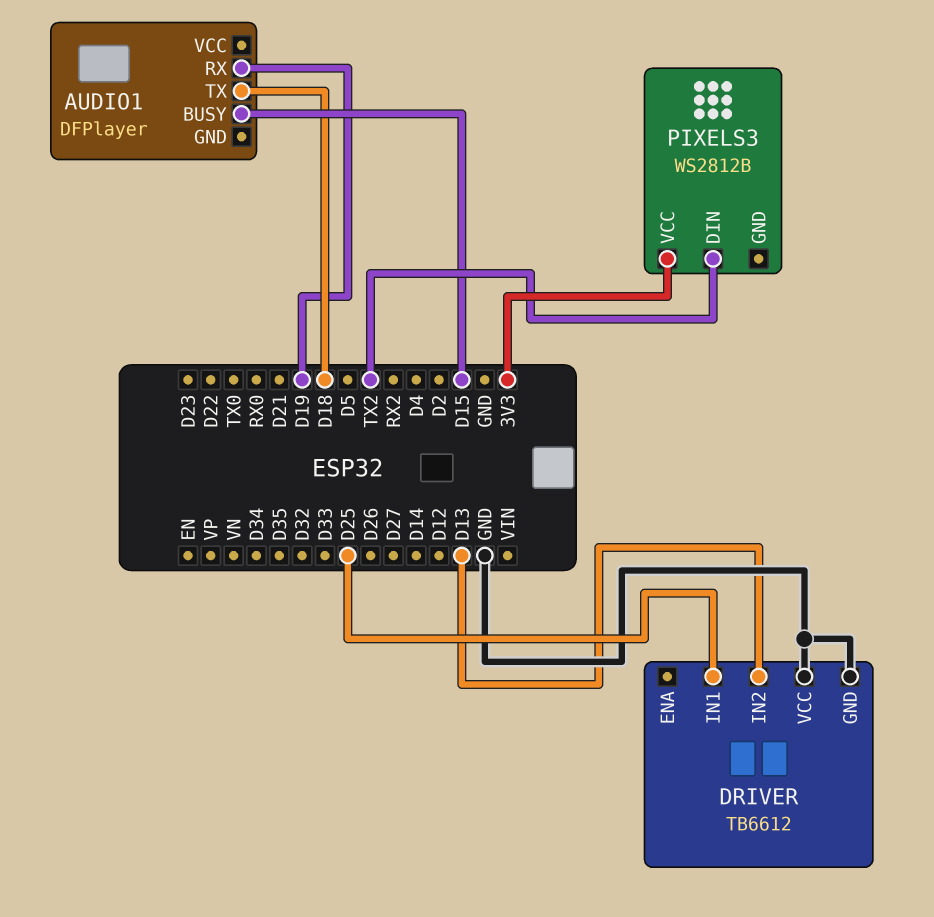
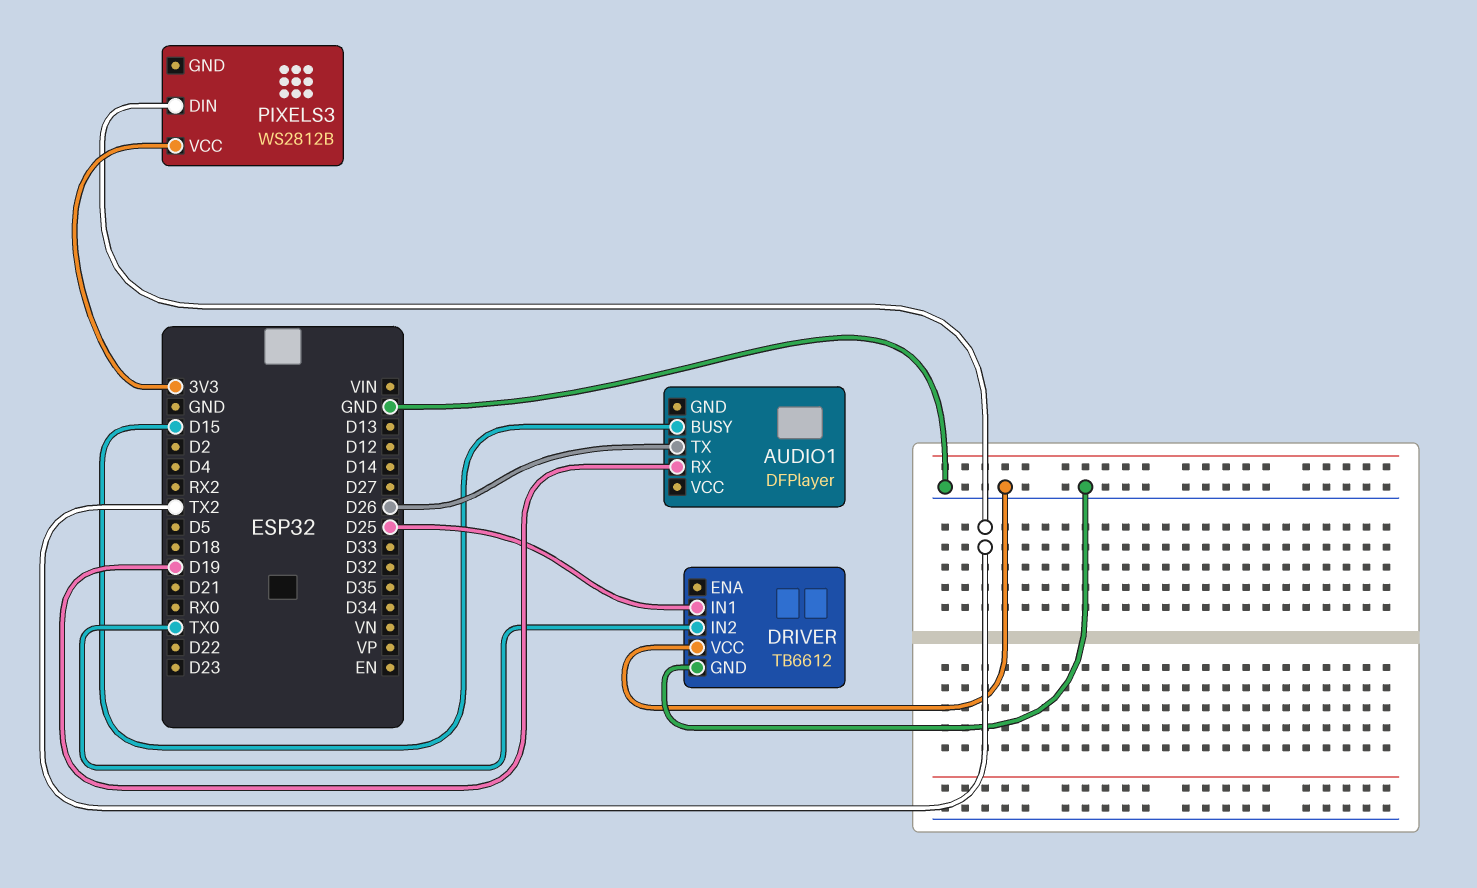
AUDIO1 pin TX: D18 -> D26
DRIVER pin IN2: D13 -> TX0

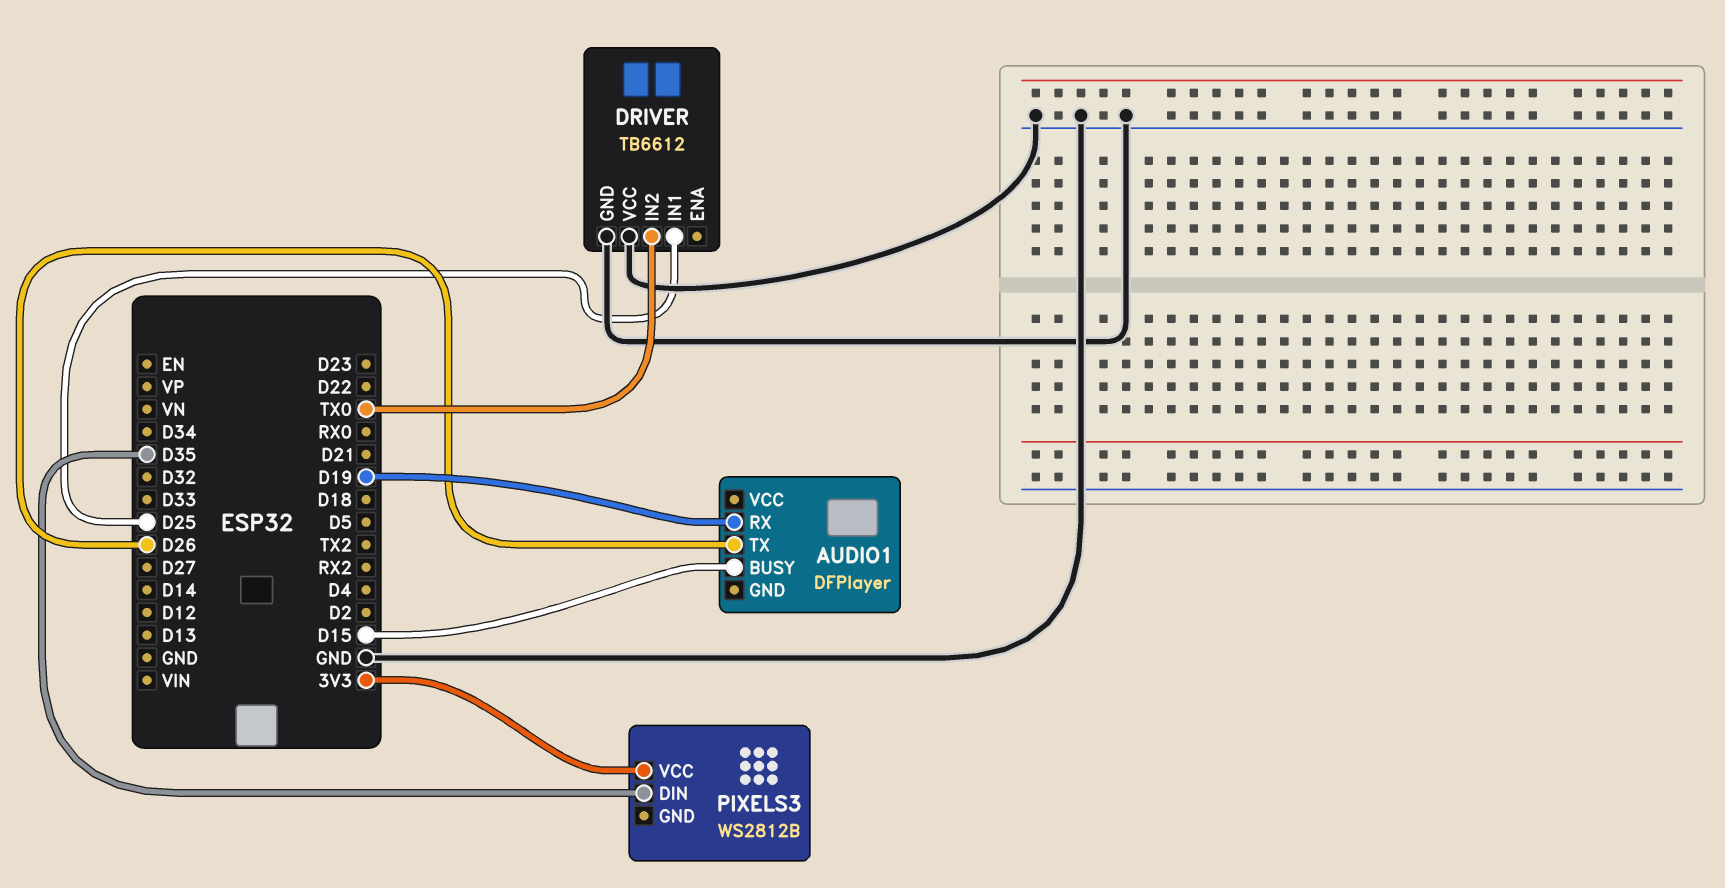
PIXELS3 pin DIN: TX2 -> D35

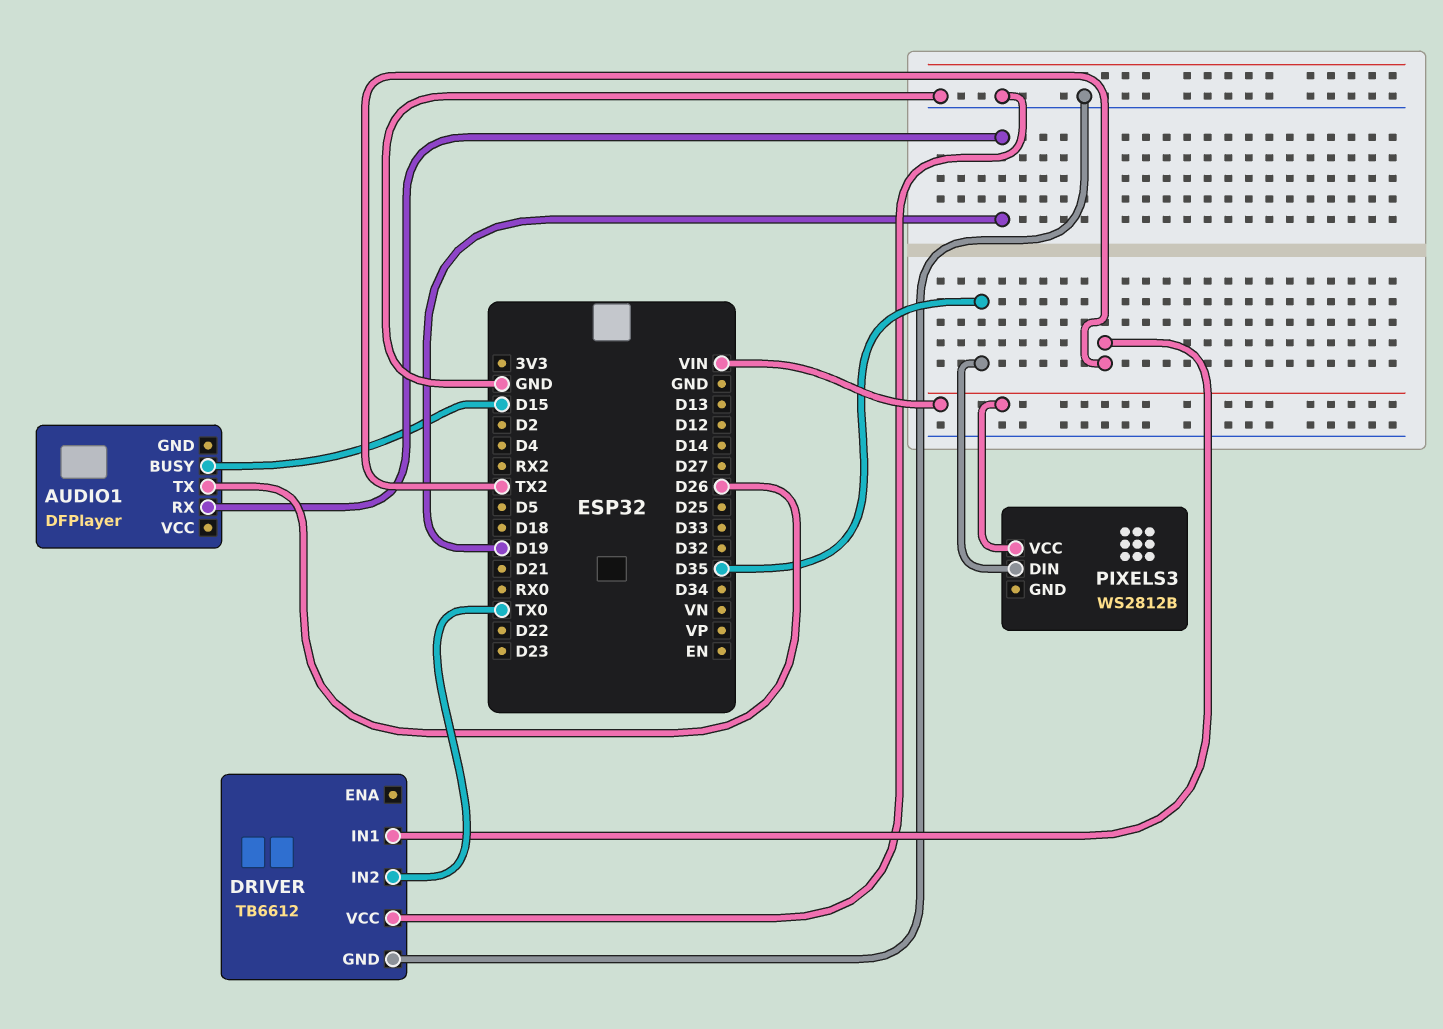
DRIVER pin IN1: D25 -> TX2
PIXELS3 pin VCC: 3V3 -> VIN

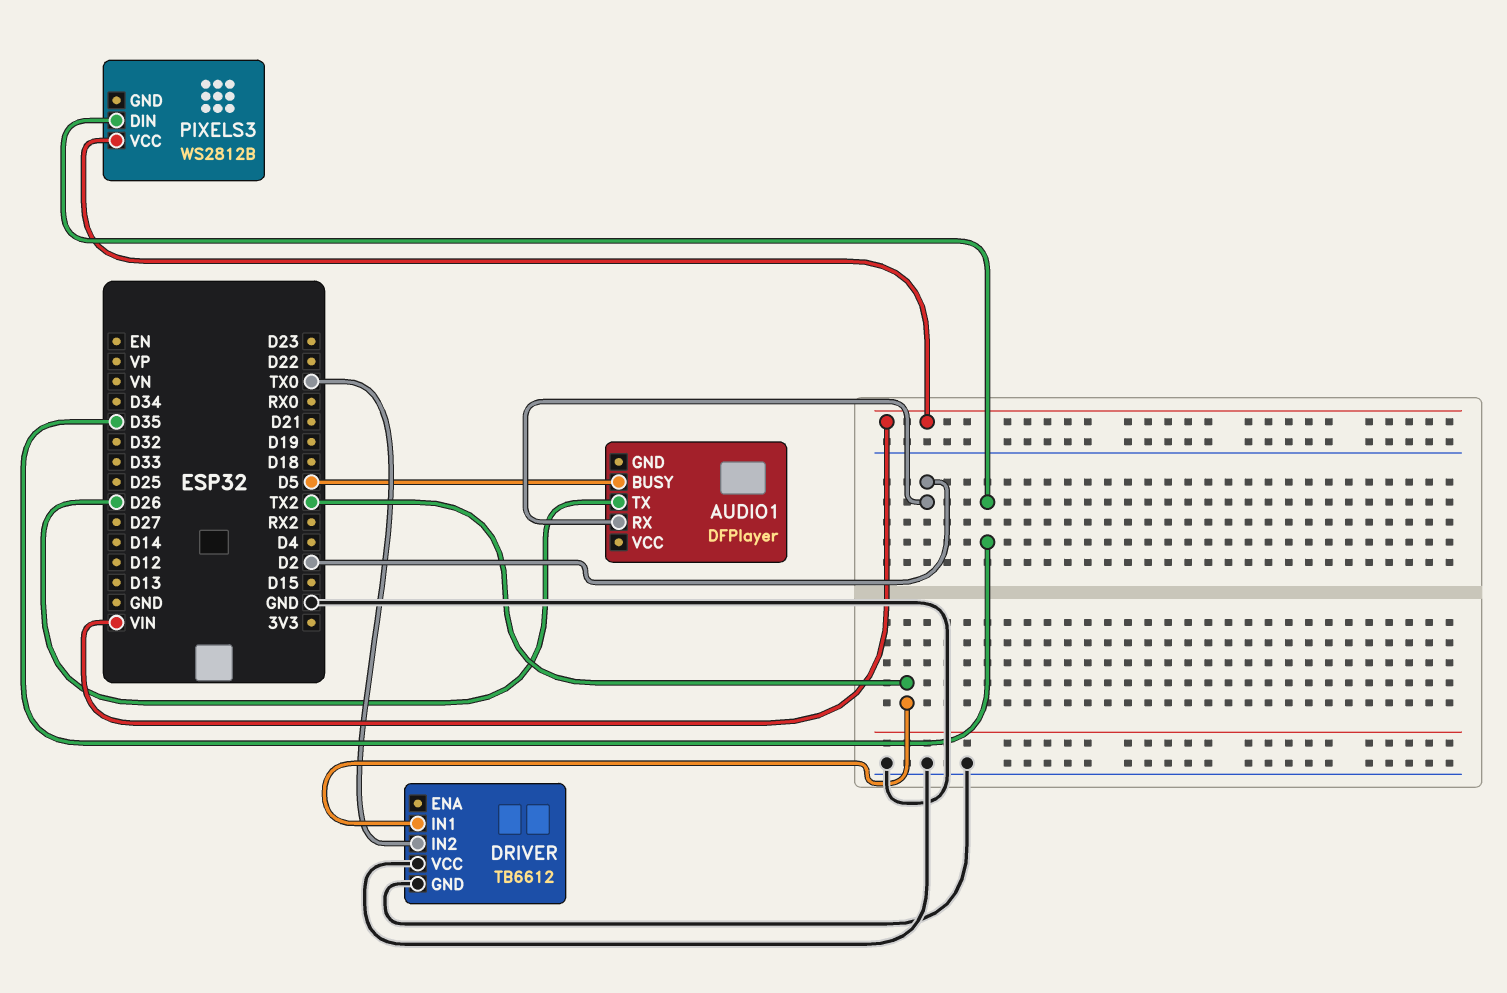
AUDIO1 pin BUSY: D15 -> D5
AUDIO1 pin RX: D19 -> D2

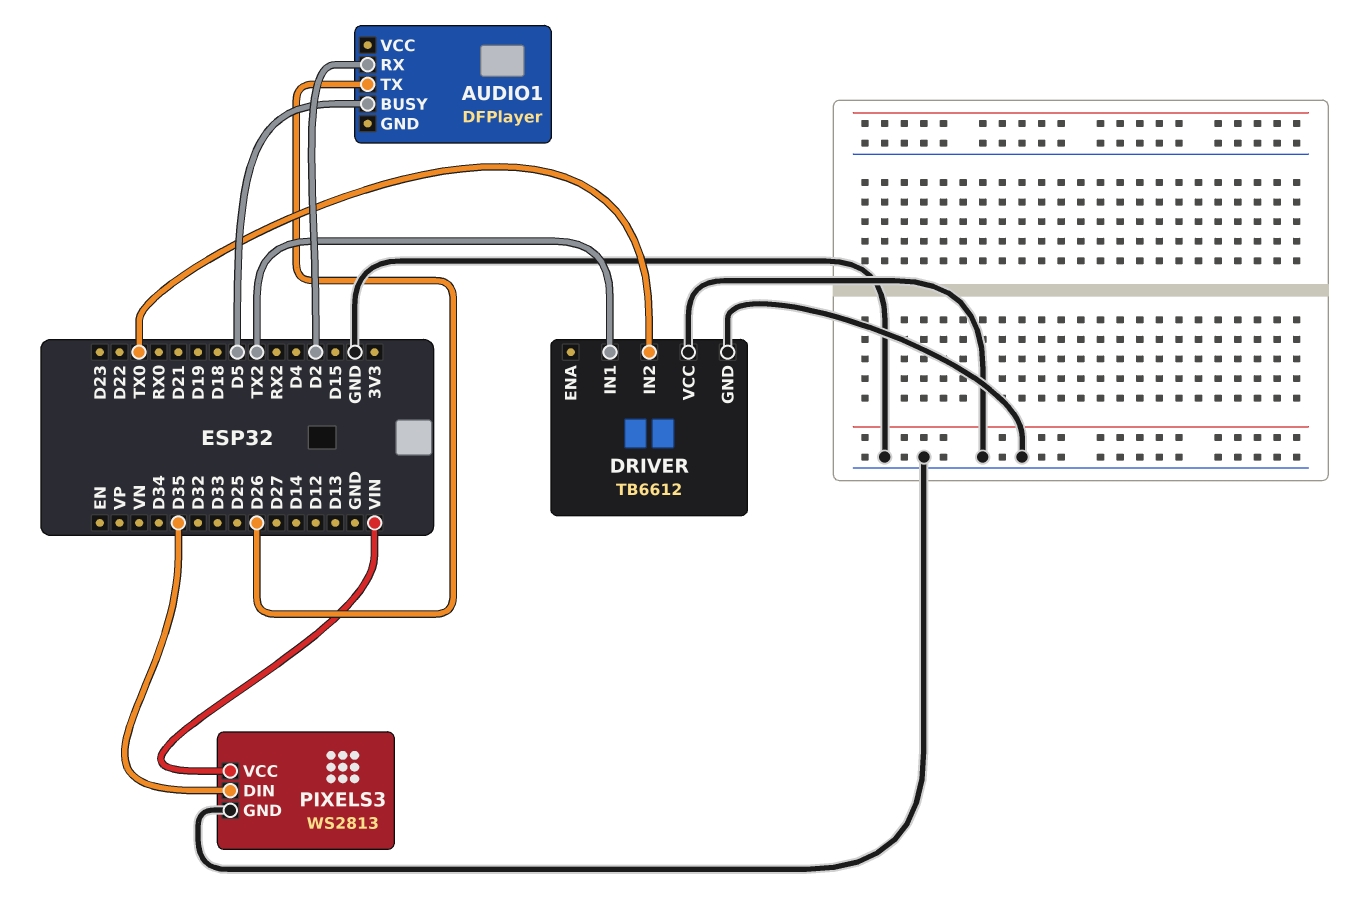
PIXELS3: WS2812B -> WS2813
PIXELS3 pin GND: none -> GND

